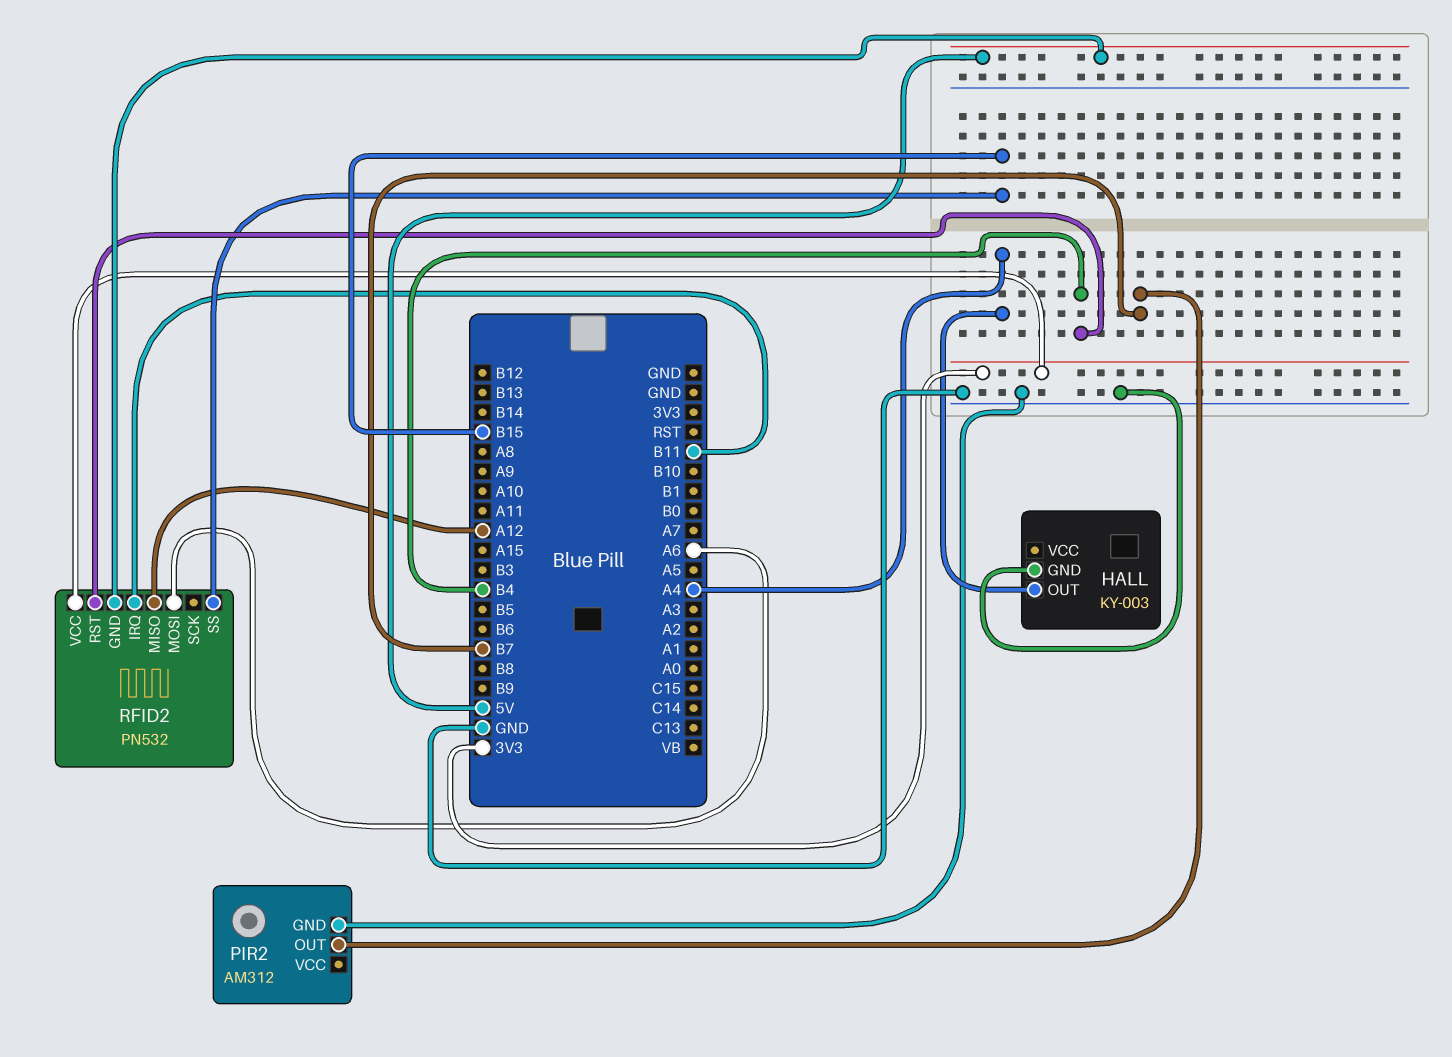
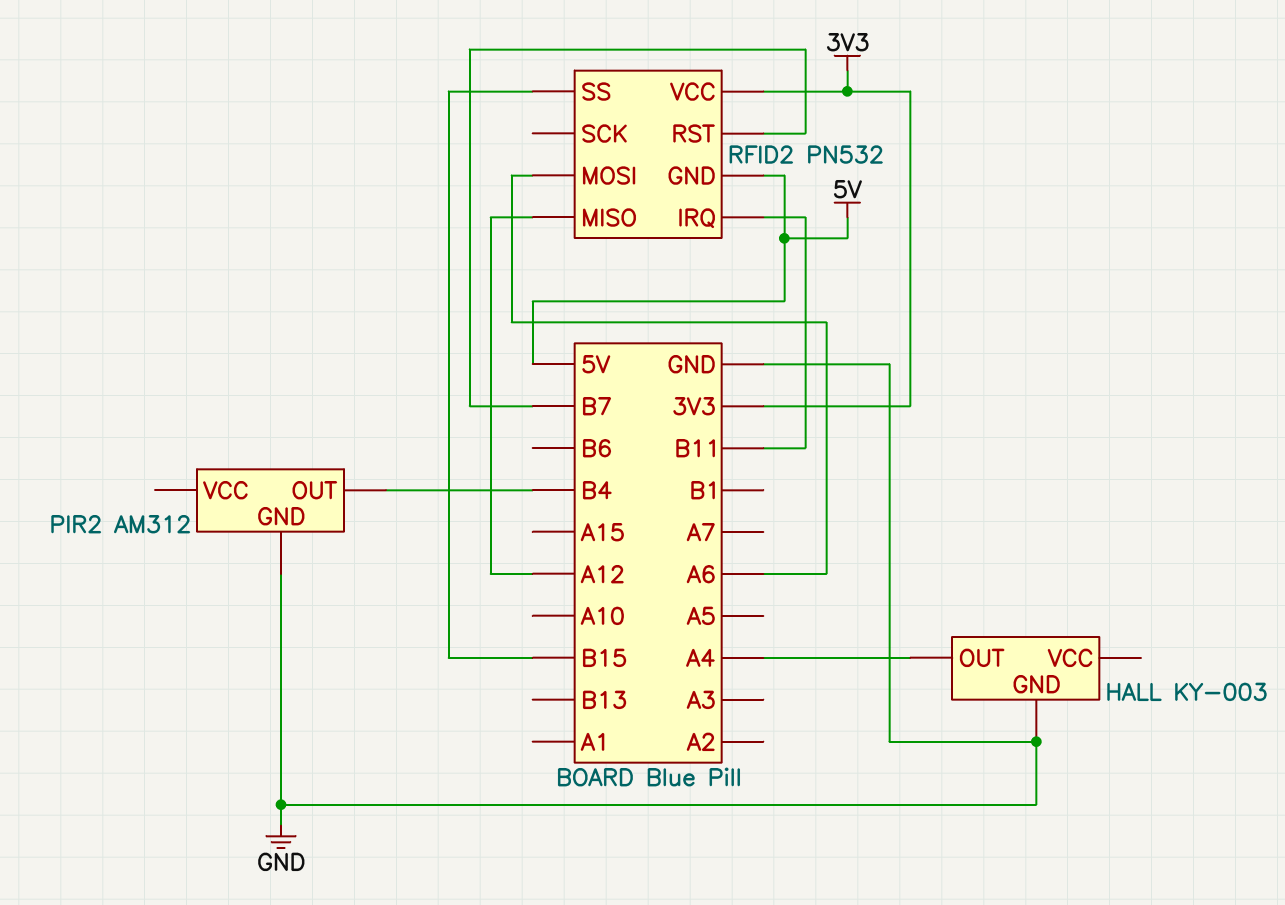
PIR2 pin OUT: B7 -> B4
RFID2 pin RST: B4 -> B7

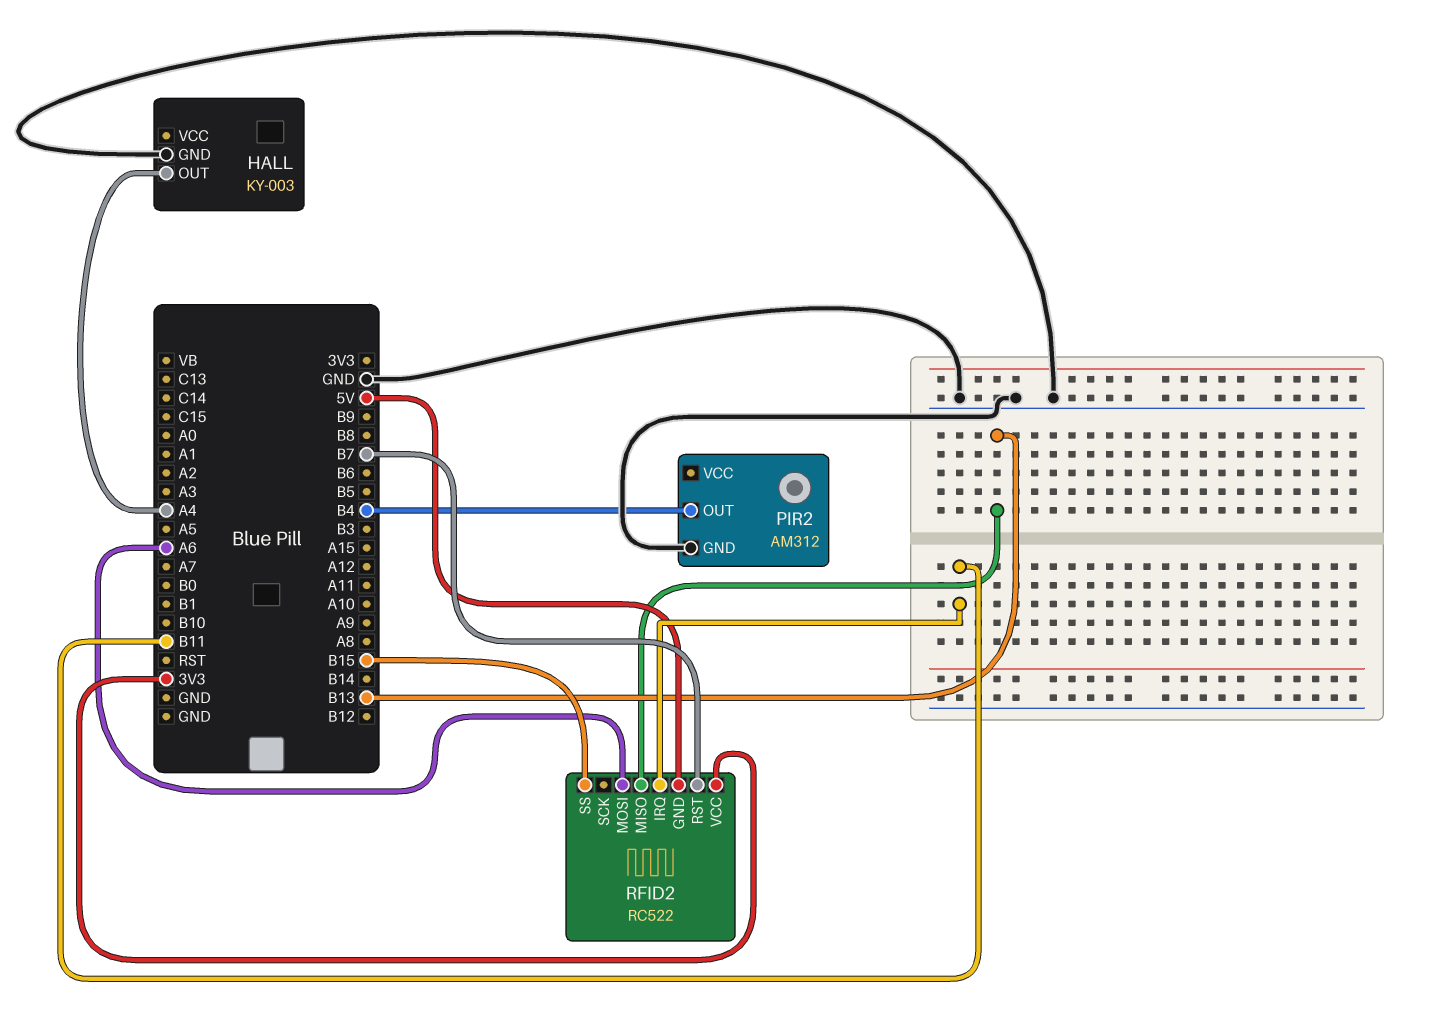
RFID2: PN532 -> RC522
RFID2 pin MISO: A12 -> B13

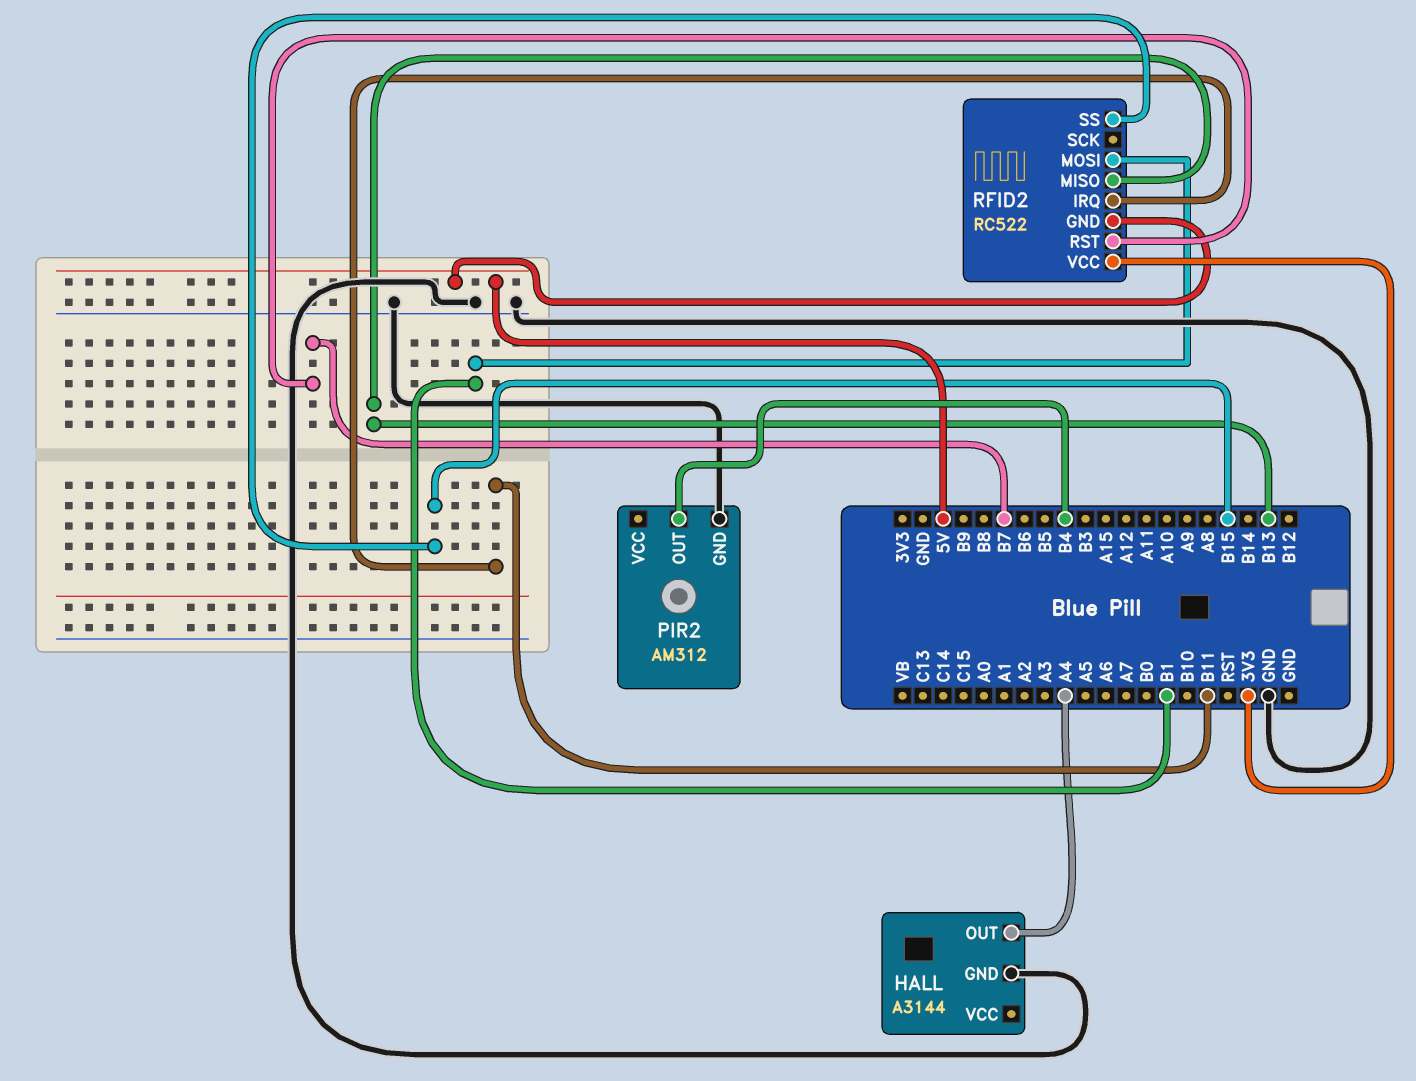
HALL: KY-003 -> A3144
RFID2 pin MOSI: A6 -> B1

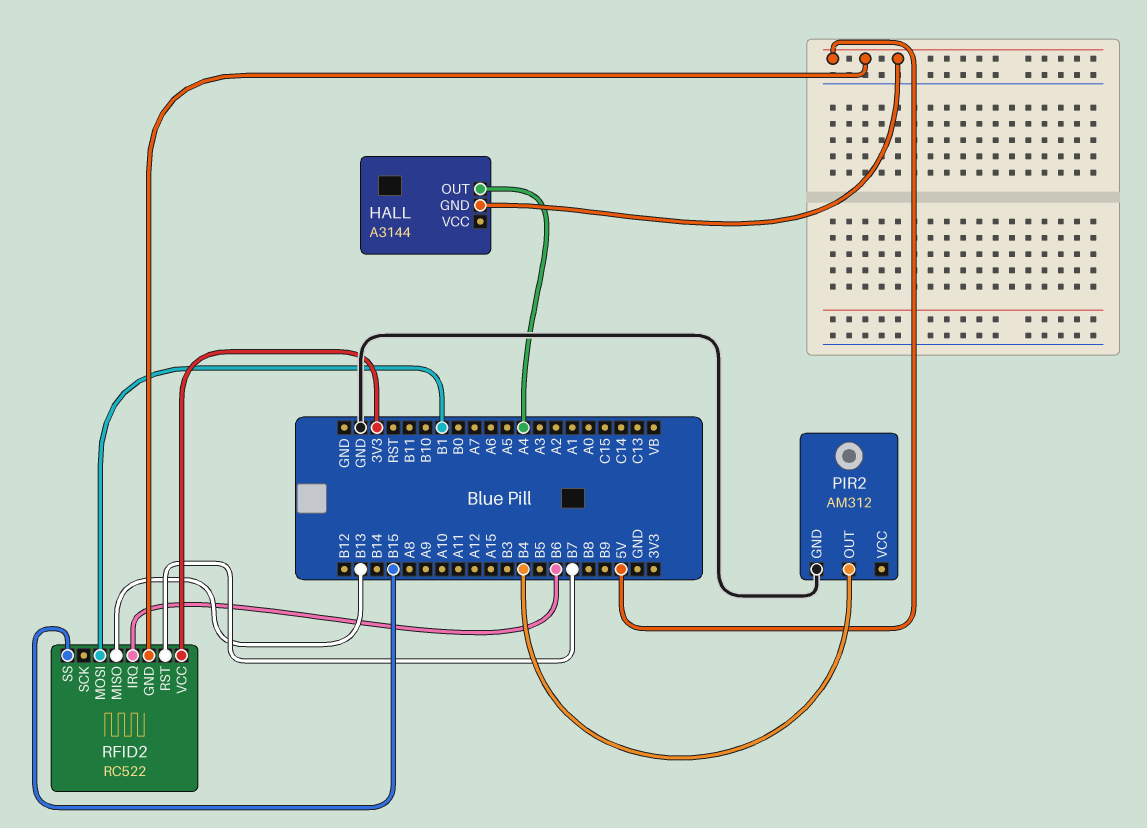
HALL pin GND: GND -> 5V
RFID2 pin IRQ: B11 -> B6

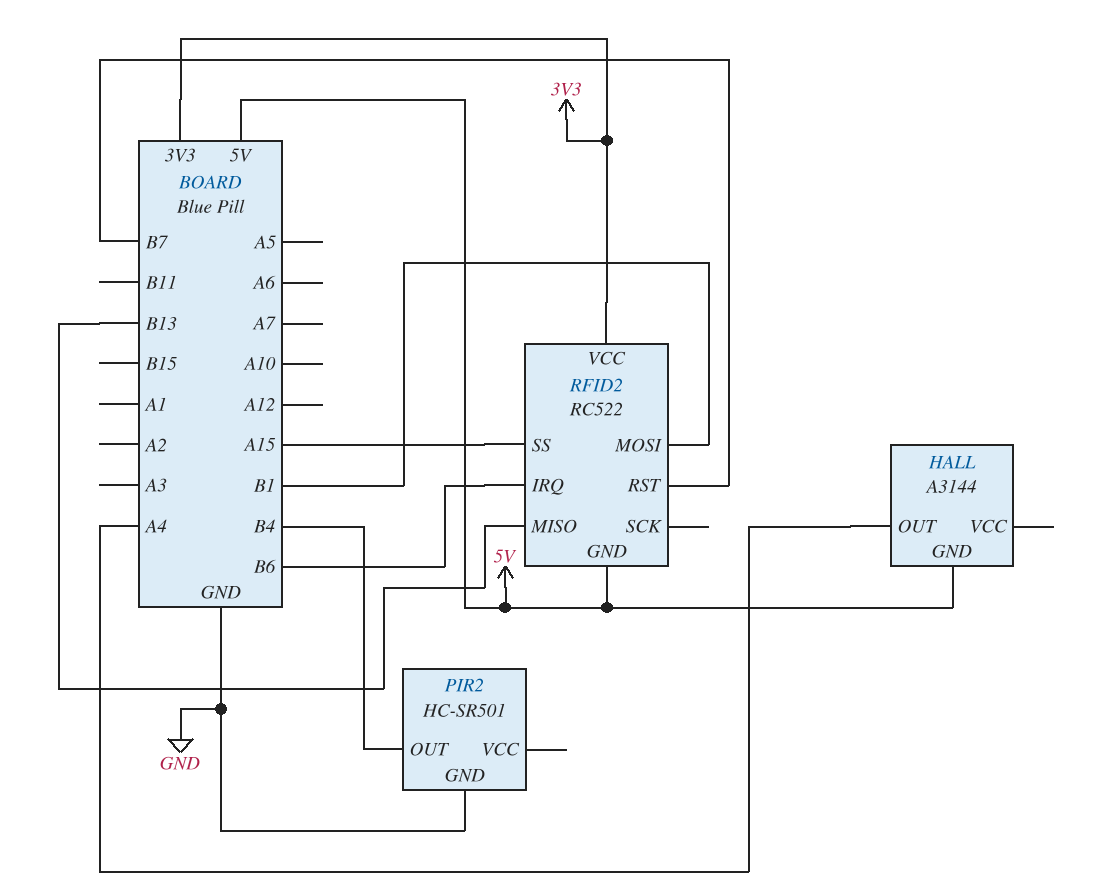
PIR2: AM312 -> HC-SR501
RFID2 pin SS: B15 -> A15

